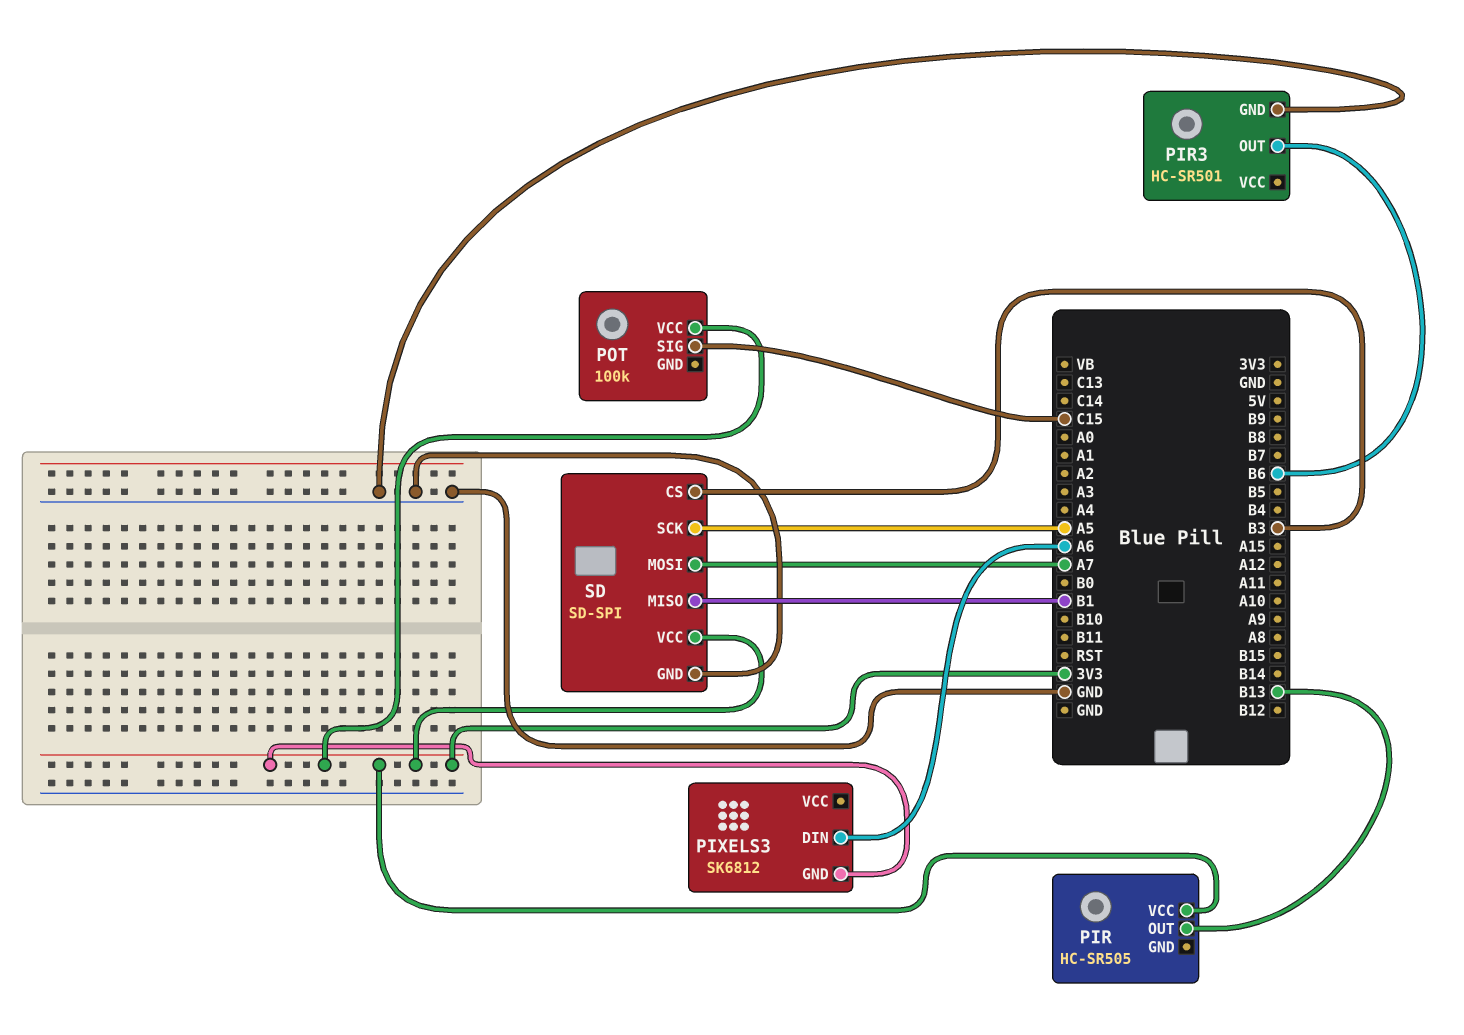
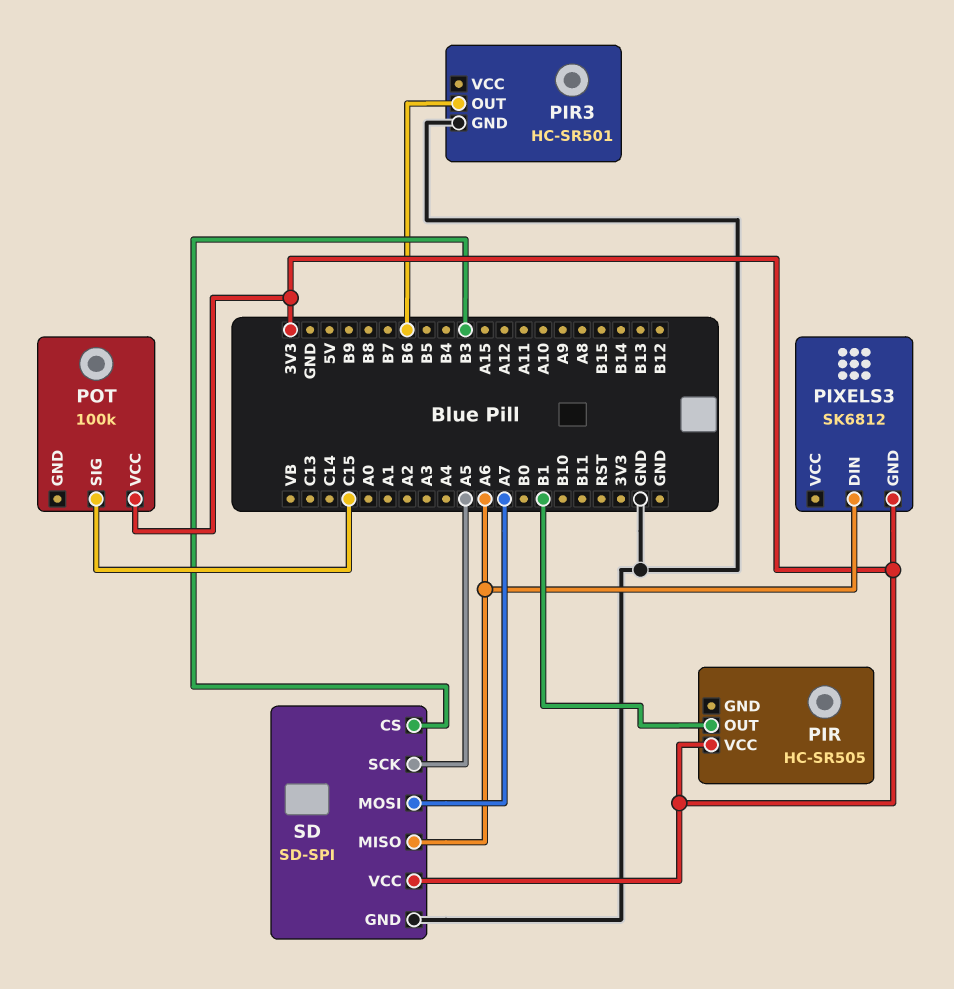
PIR pin OUT: B13 -> B1
SD pin MISO: B1 -> A6

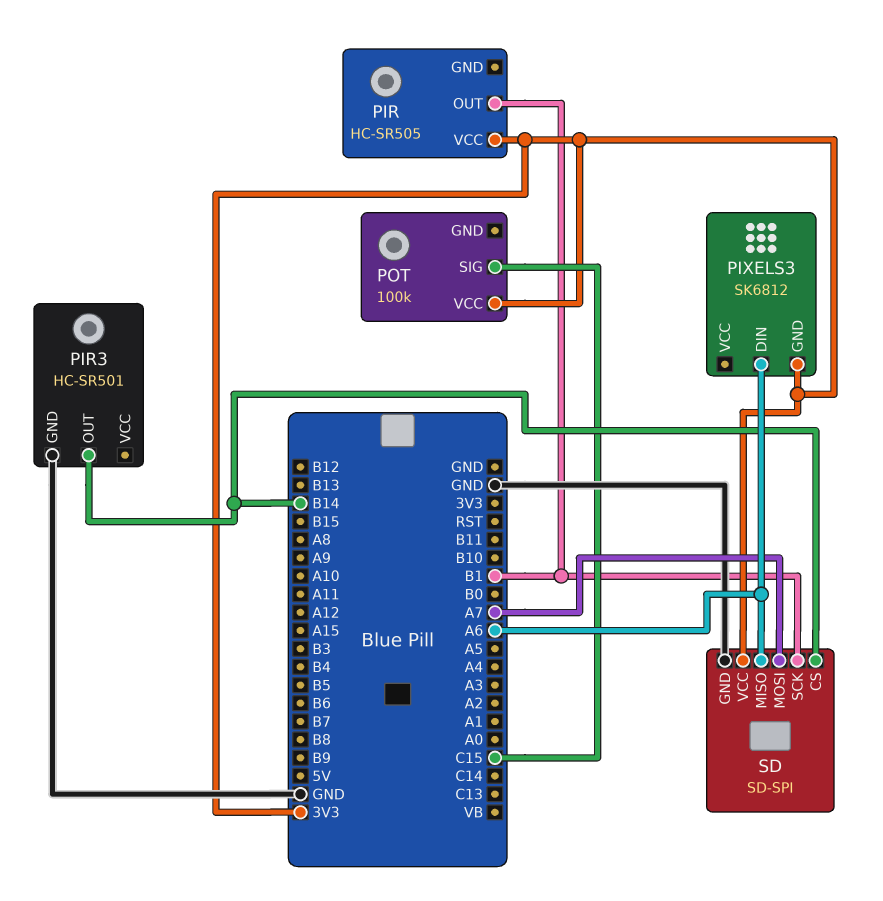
PIR3 pin OUT: B6 -> B14
SD pin CS: B3 -> B14
SD pin SCK: A5 -> B1

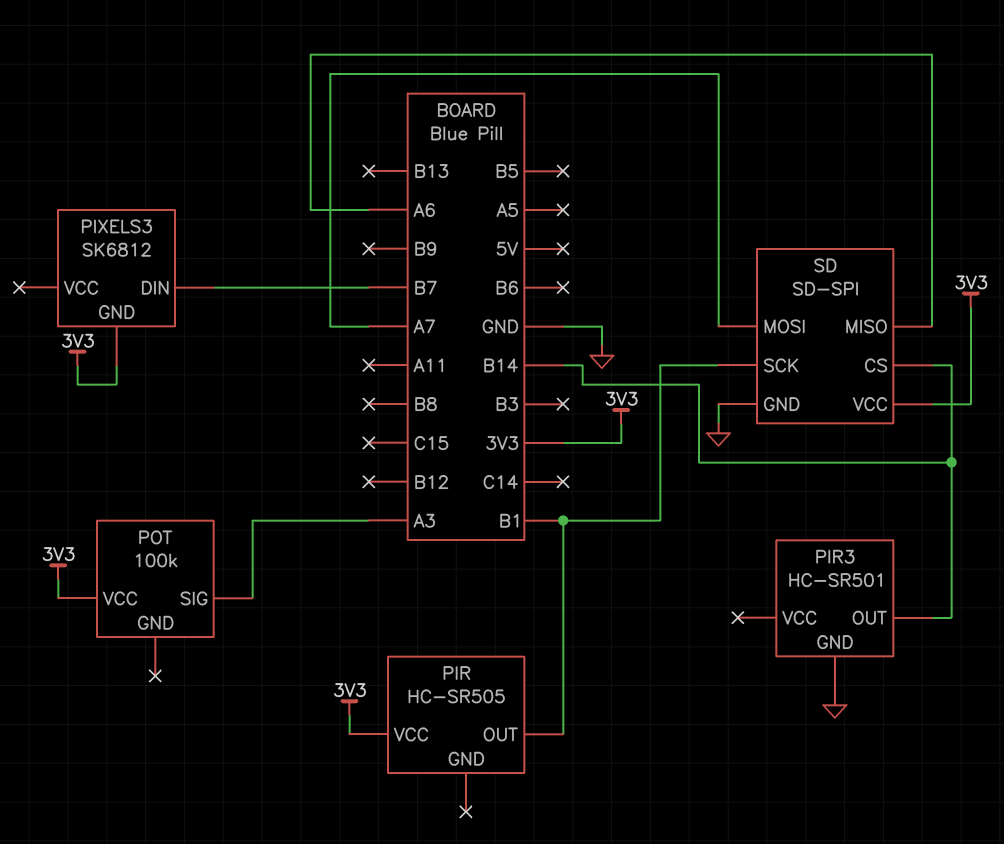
PIXELS3 pin DIN: A6 -> B7
POT pin SIG: C15 -> A3

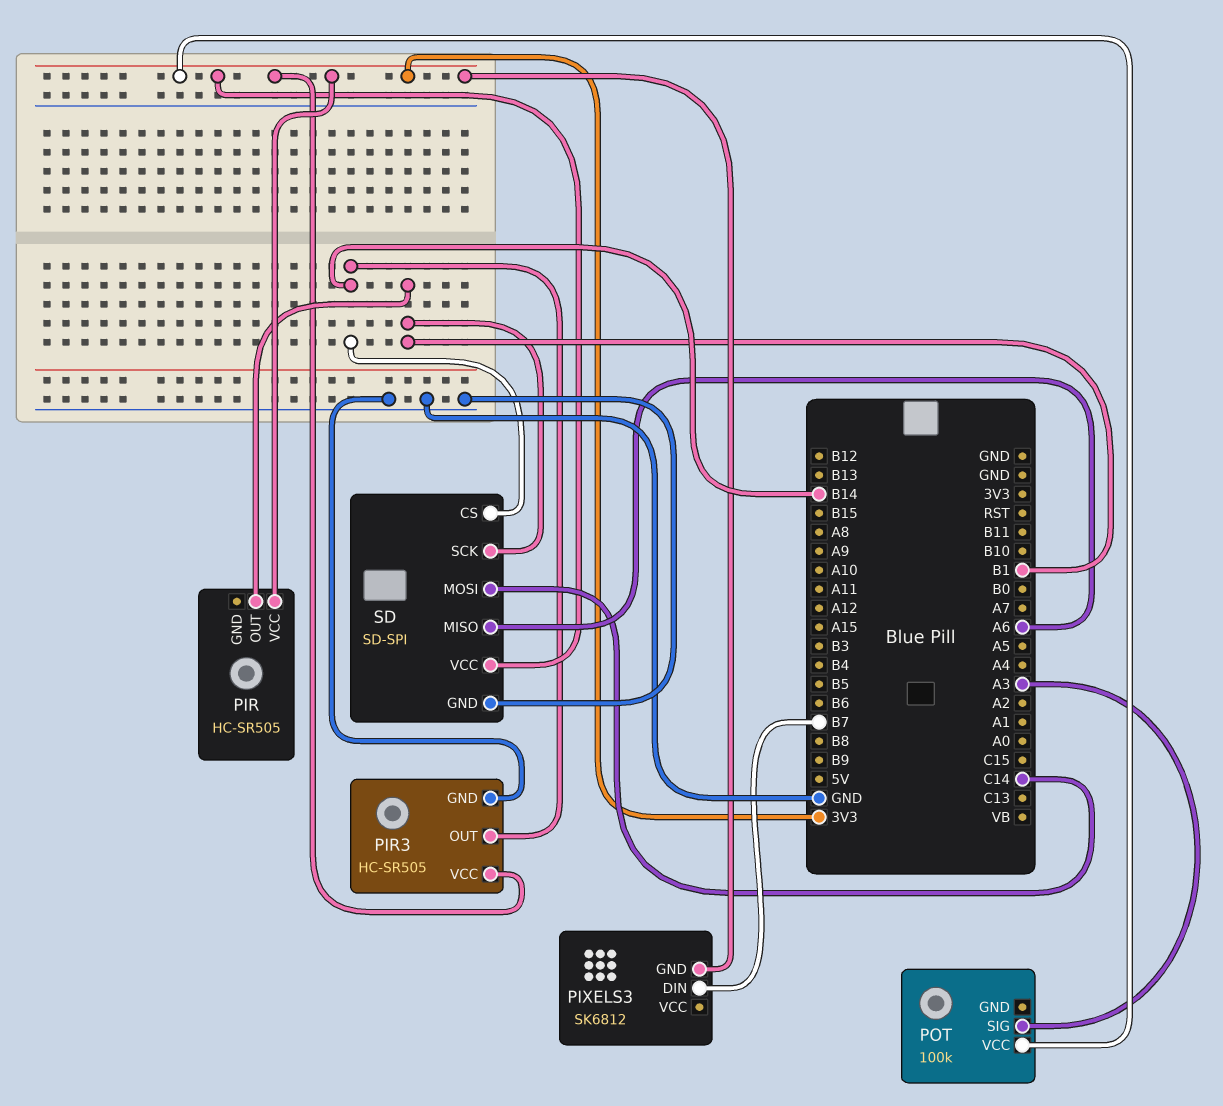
PIR3: HC-SR501 -> HC-SR505
PIR3 pin VCC: none -> 3V3
SD pin MOSI: A7 -> C14

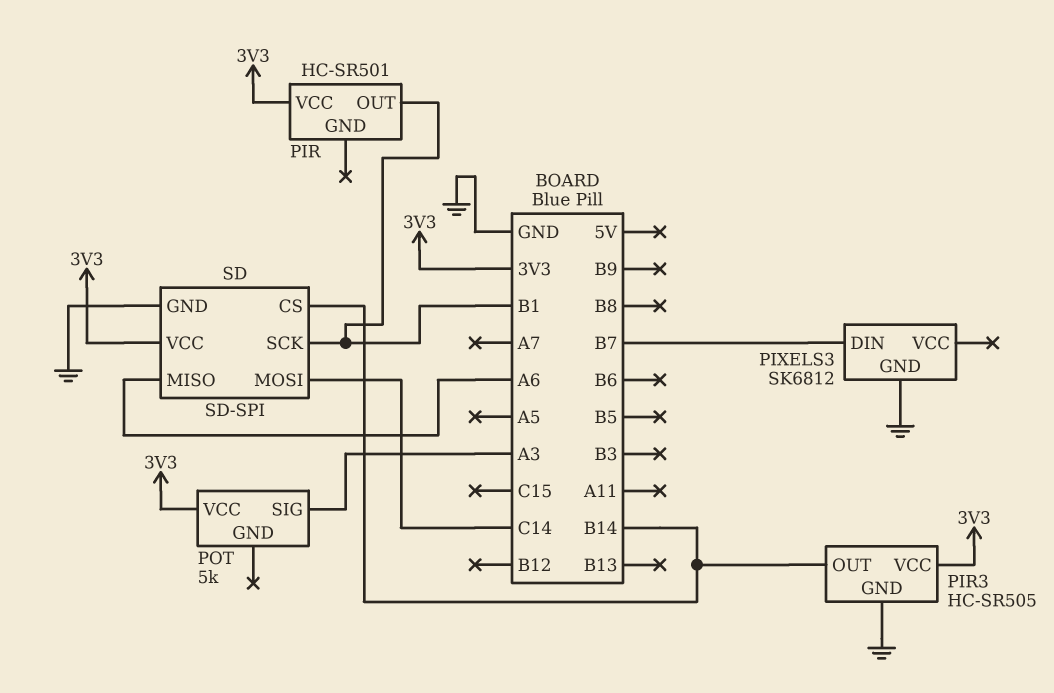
PIR: HC-SR505 -> HC-SR501
PIXELS3 pin GND: 3V3 -> GND
POT: 100k -> 5k

